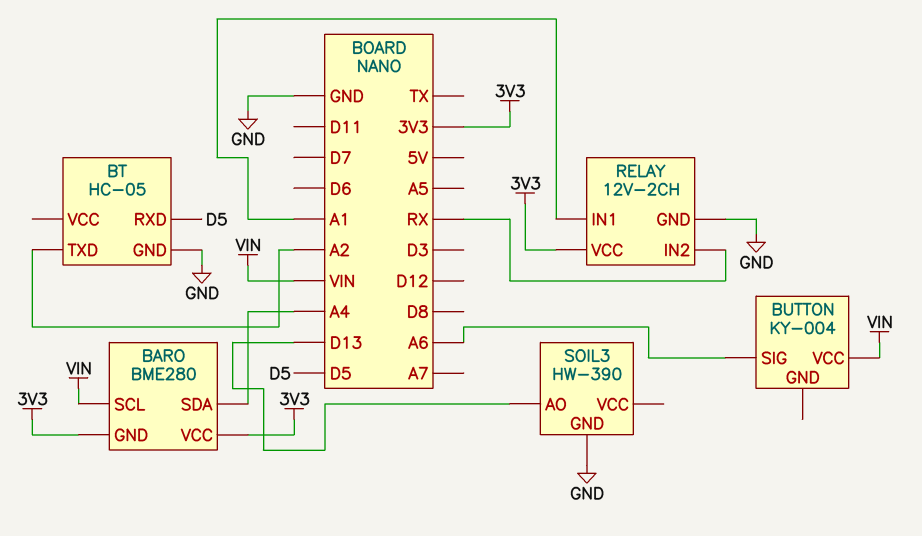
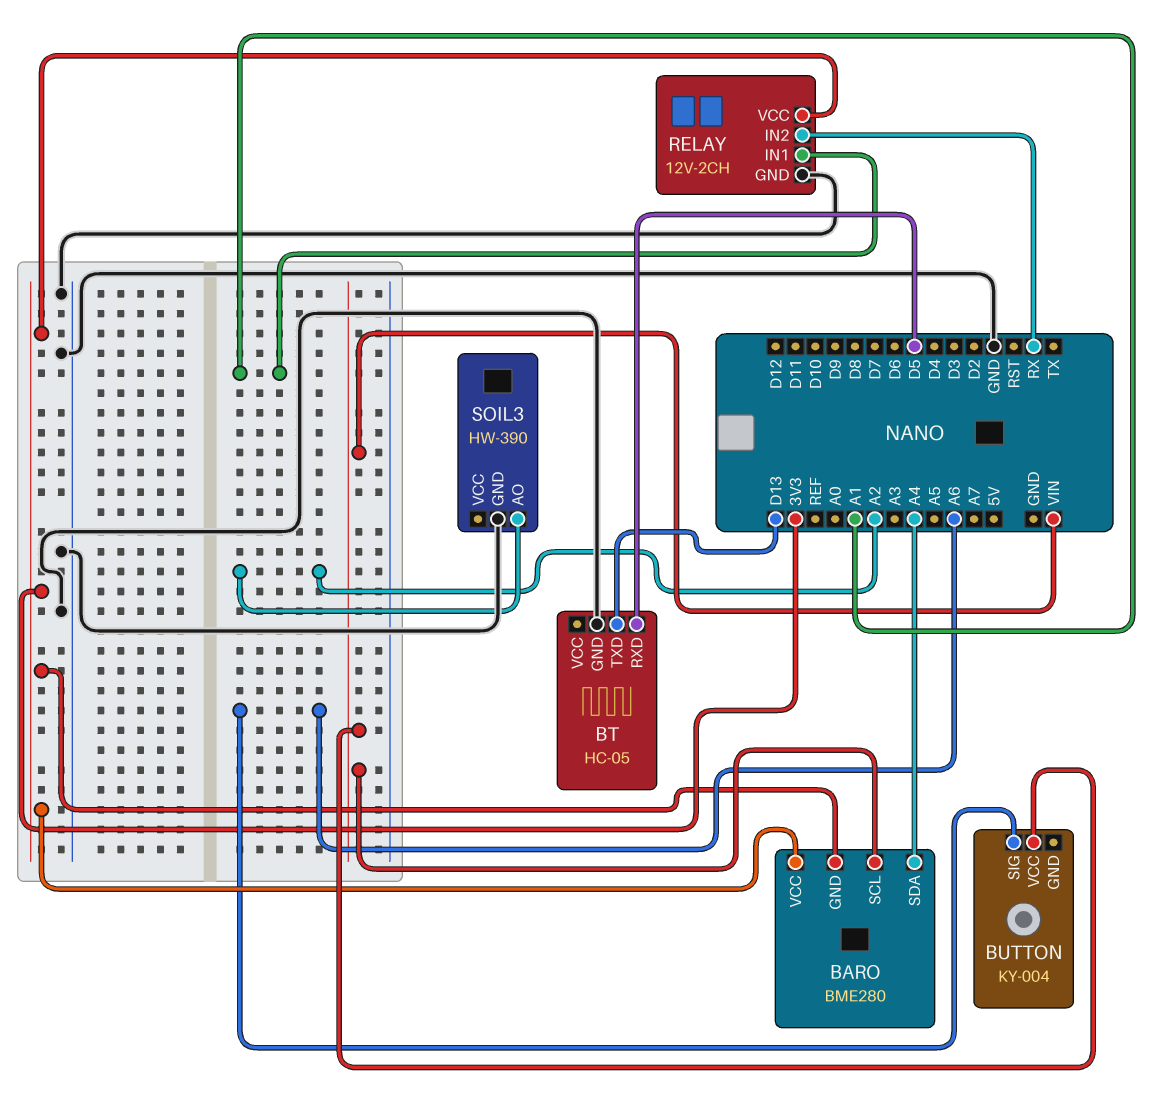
BT pin TXD: A2 -> D13
SOIL3 pin AO: D13 -> A2

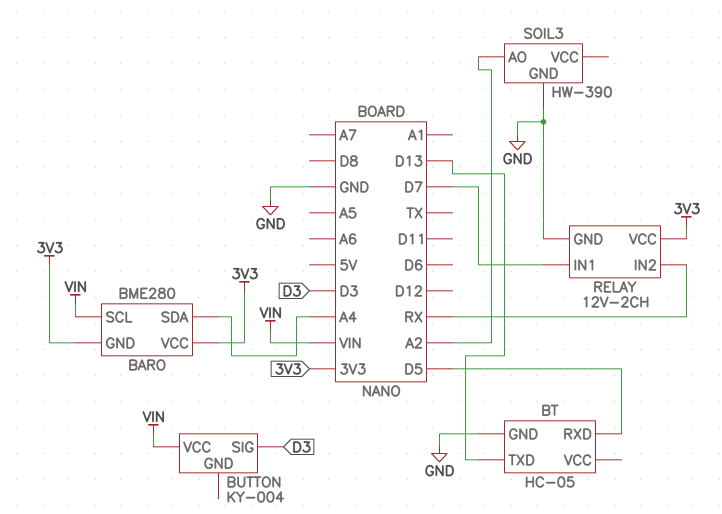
BUTTON pin SIG: A6 -> D3
RELAY pin IN1: A1 -> D7

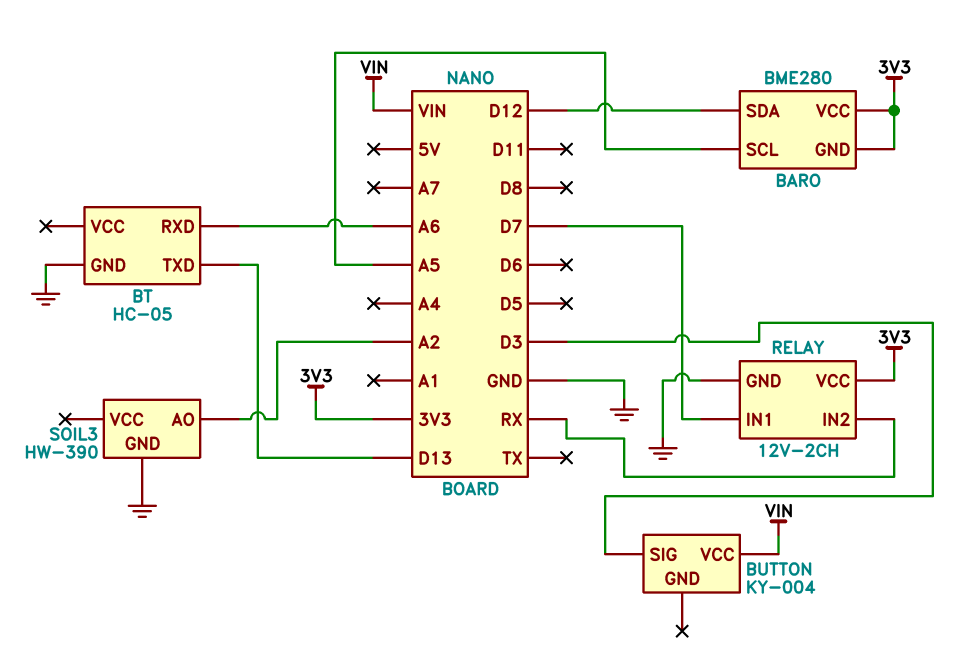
BARO pin SCL: VIN -> A5
BARO pin SDA: A4 -> D12
BT pin RXD: D5 -> A6

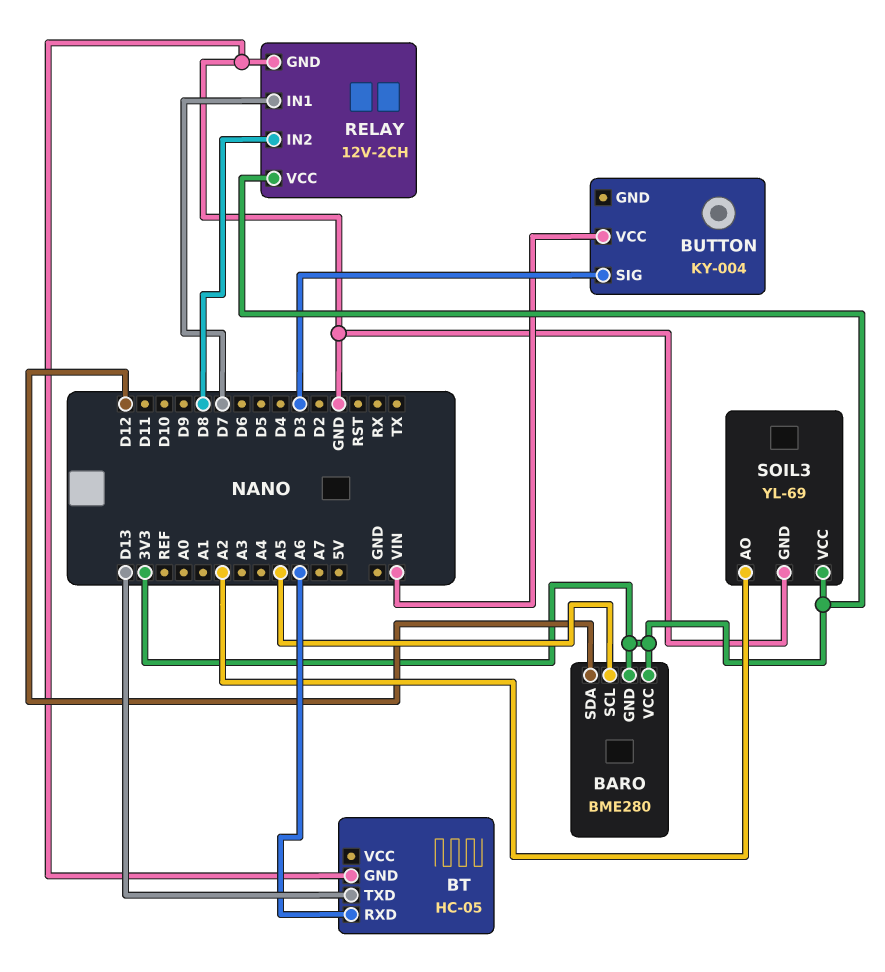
RELAY pin IN2: RX -> D8
SOIL3: HW-390 -> YL-69
SOIL3 pin VCC: none -> 3V3

